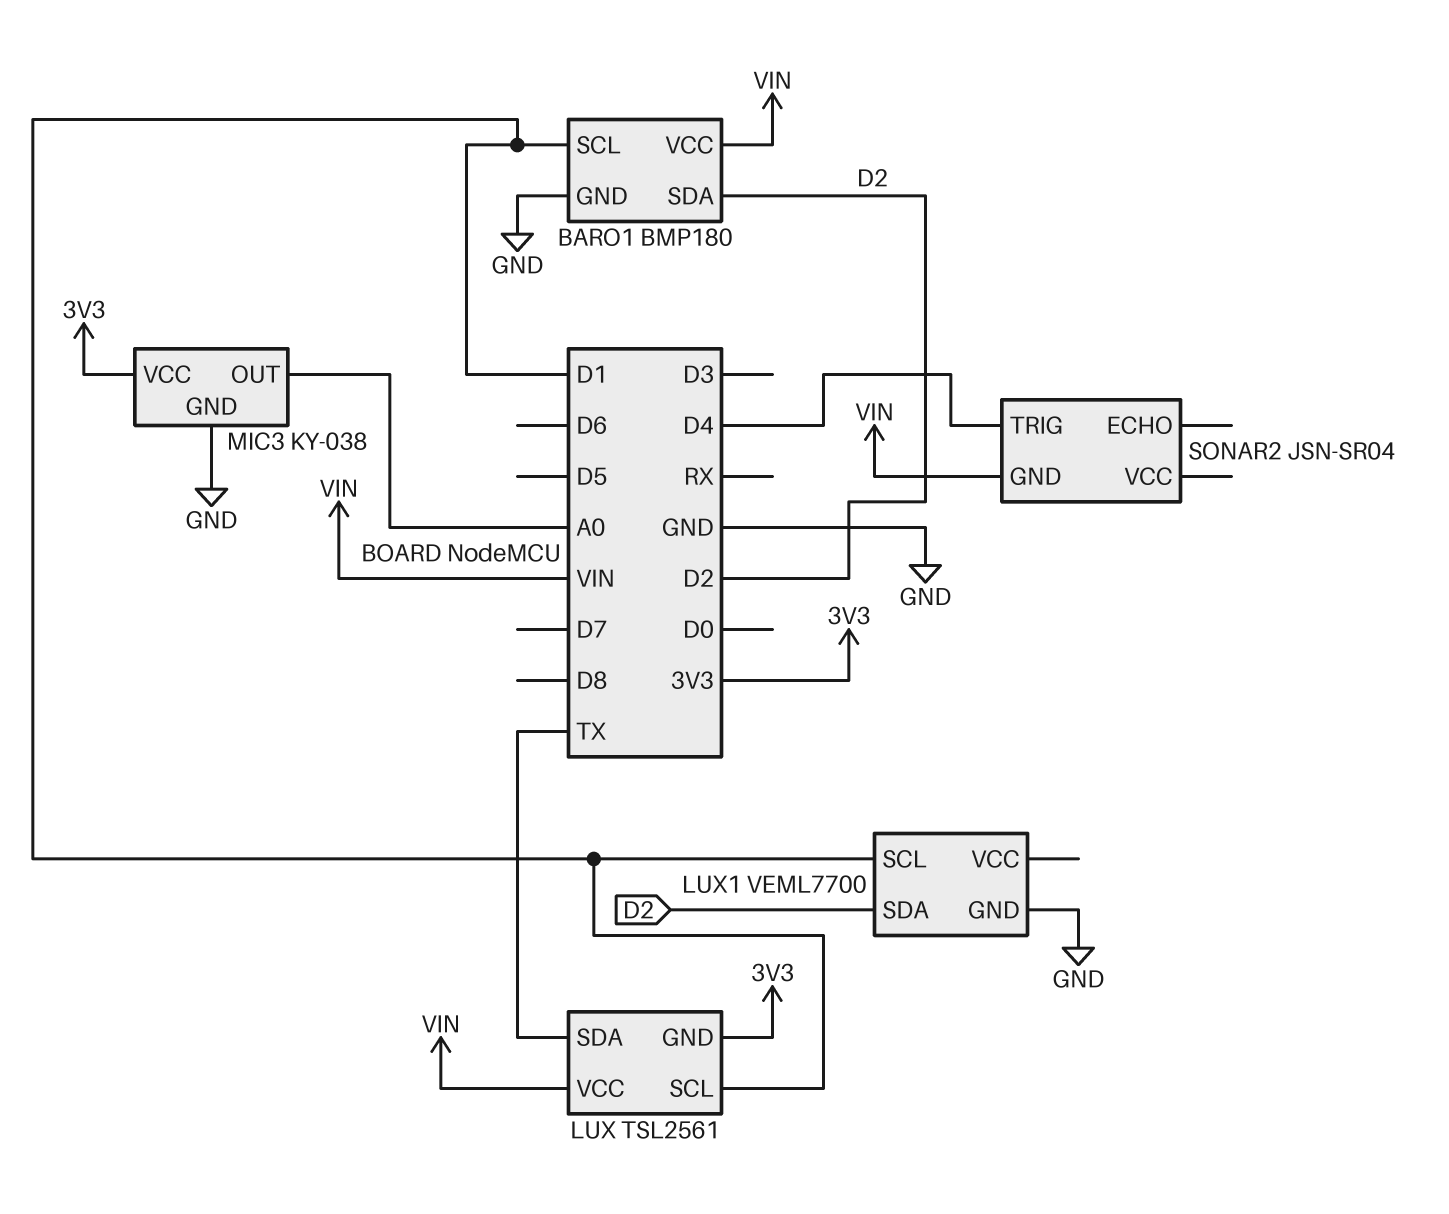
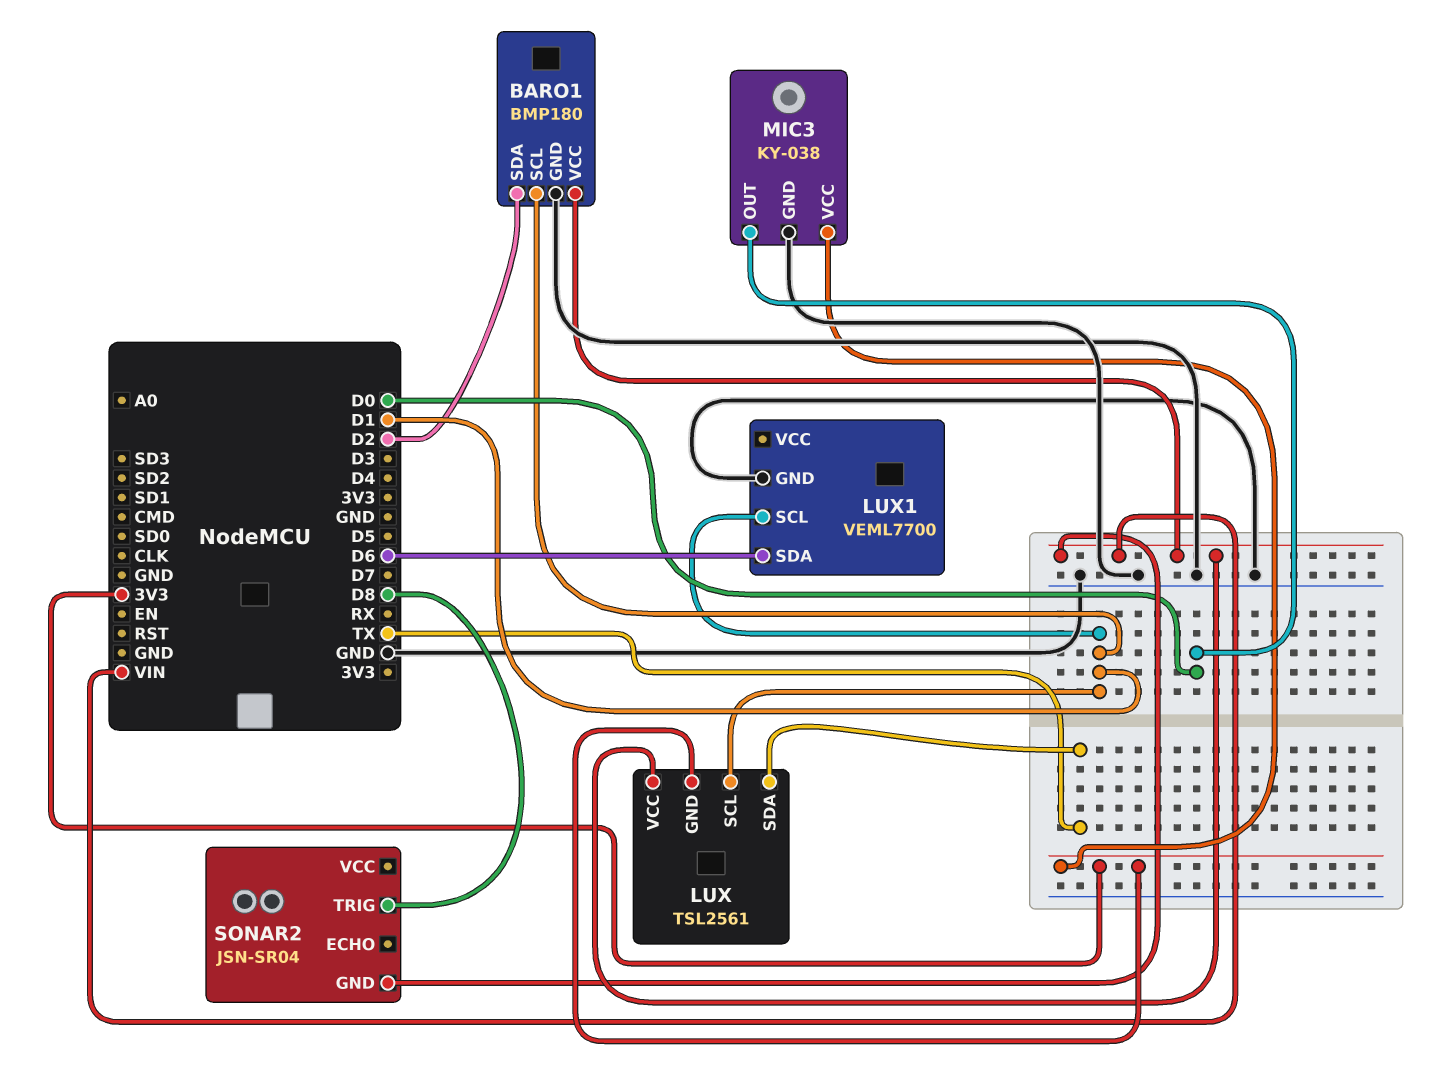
LUX1 pin SDA: D2 -> D6
MIC3 pin OUT: A0 -> D0
SONAR2 pin TRIG: D4 -> D8

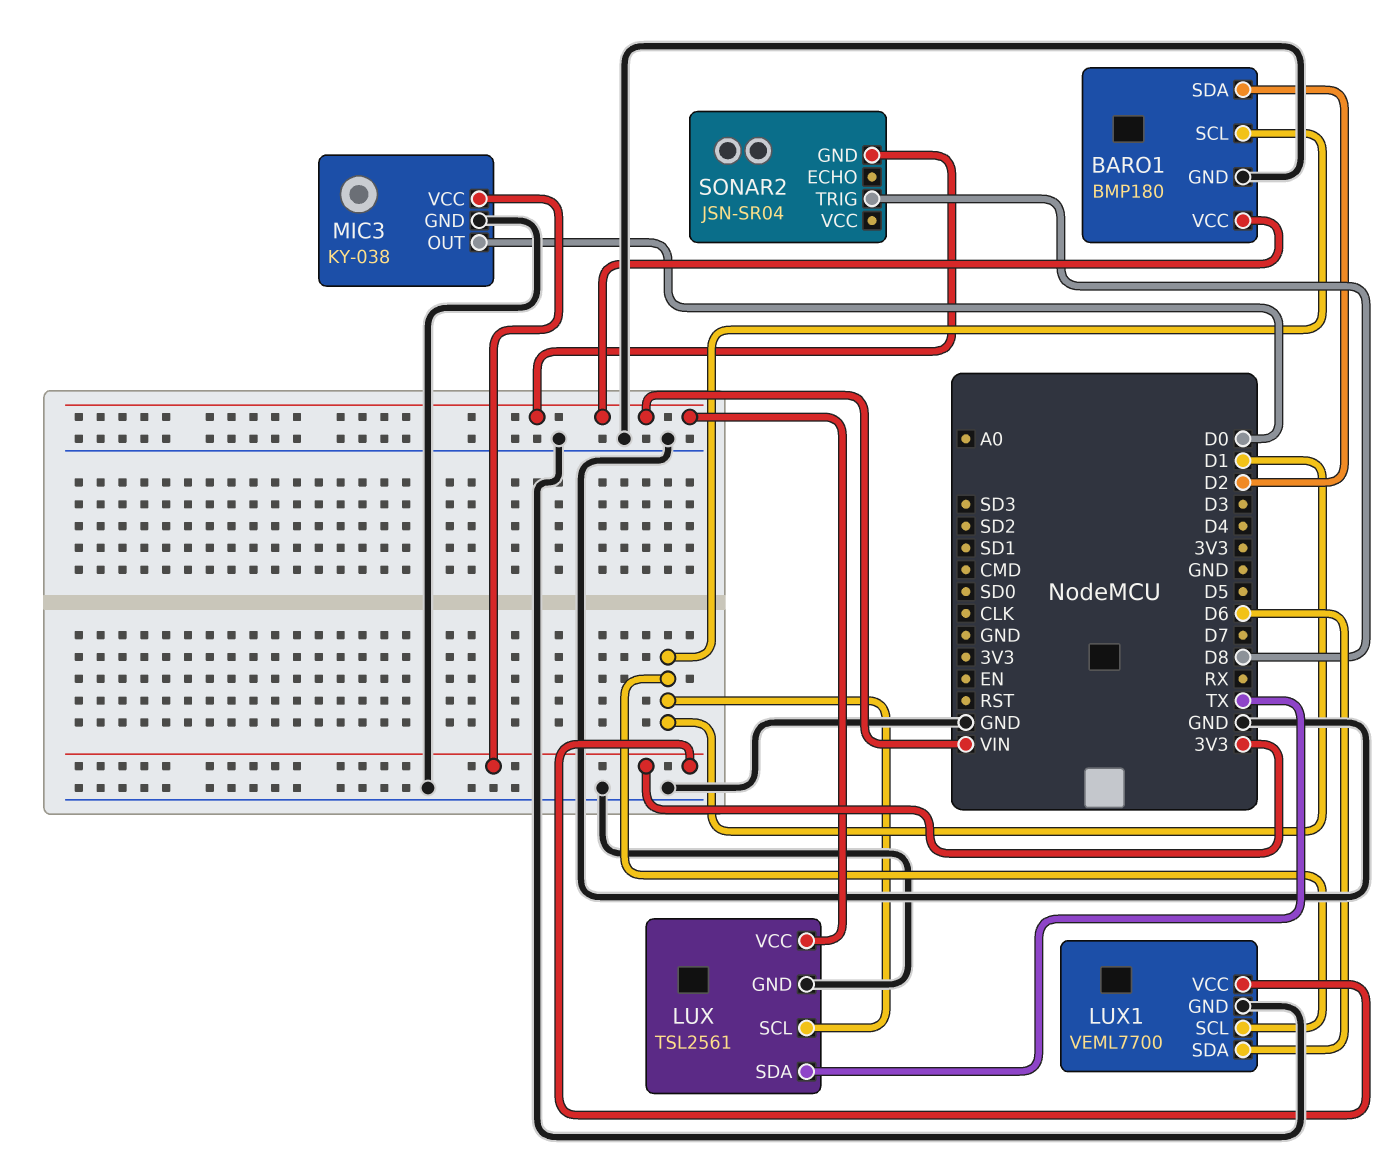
LUX pin GND: 3V3 -> GND
LUX1 pin VCC: none -> 3V3

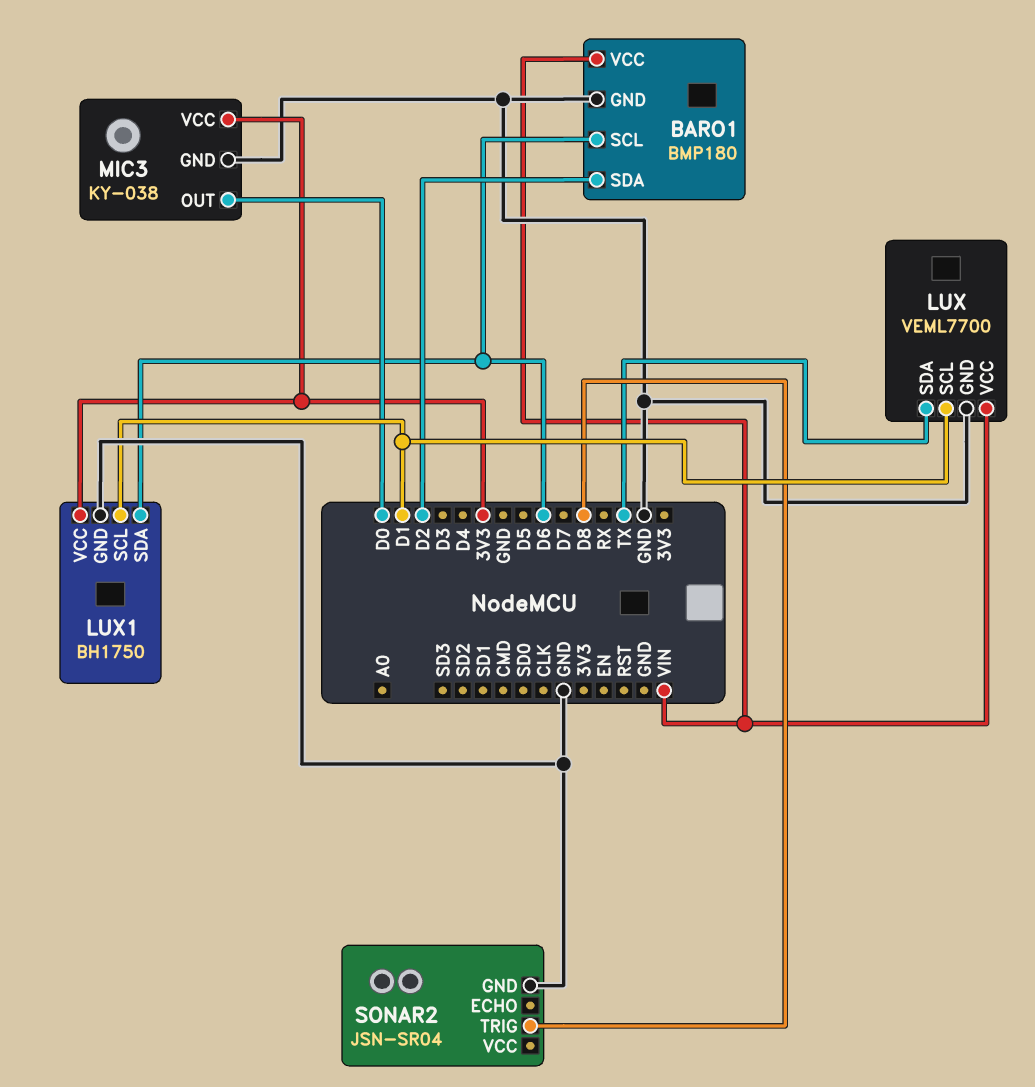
BARO1 pin SCL: D1 -> D6
LUX: TSL2561 -> VEML7700
LUX1: VEML7700 -> BH1750
SONAR2 pin GND: VIN -> GND

